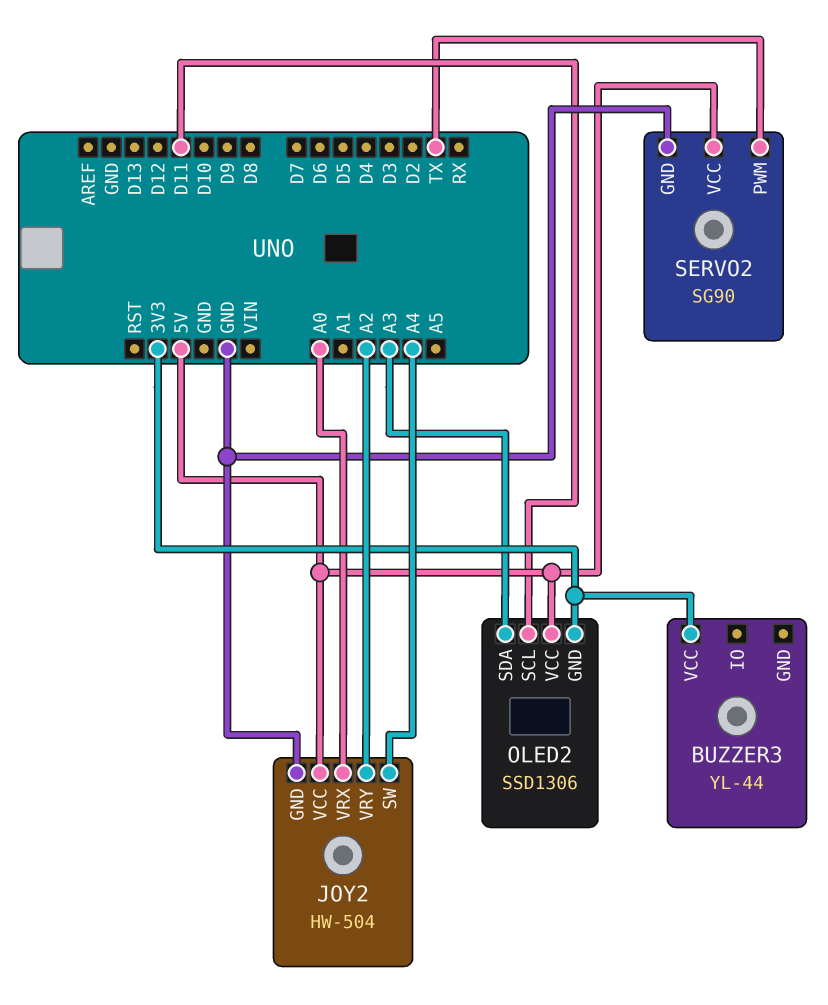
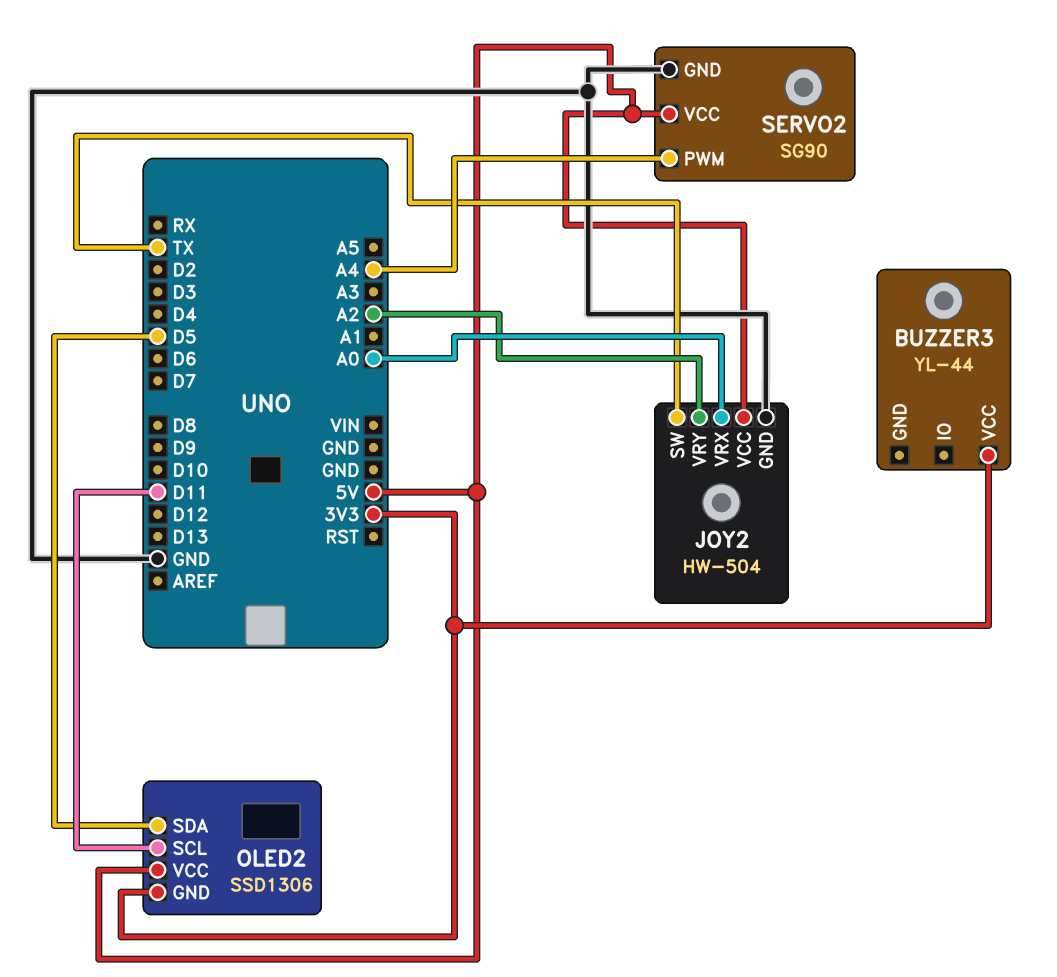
JOY2 pin SW: A4 -> TX
OLED2 pin SDA: A3 -> D5
SERVO2 pin PWM: TX -> A4

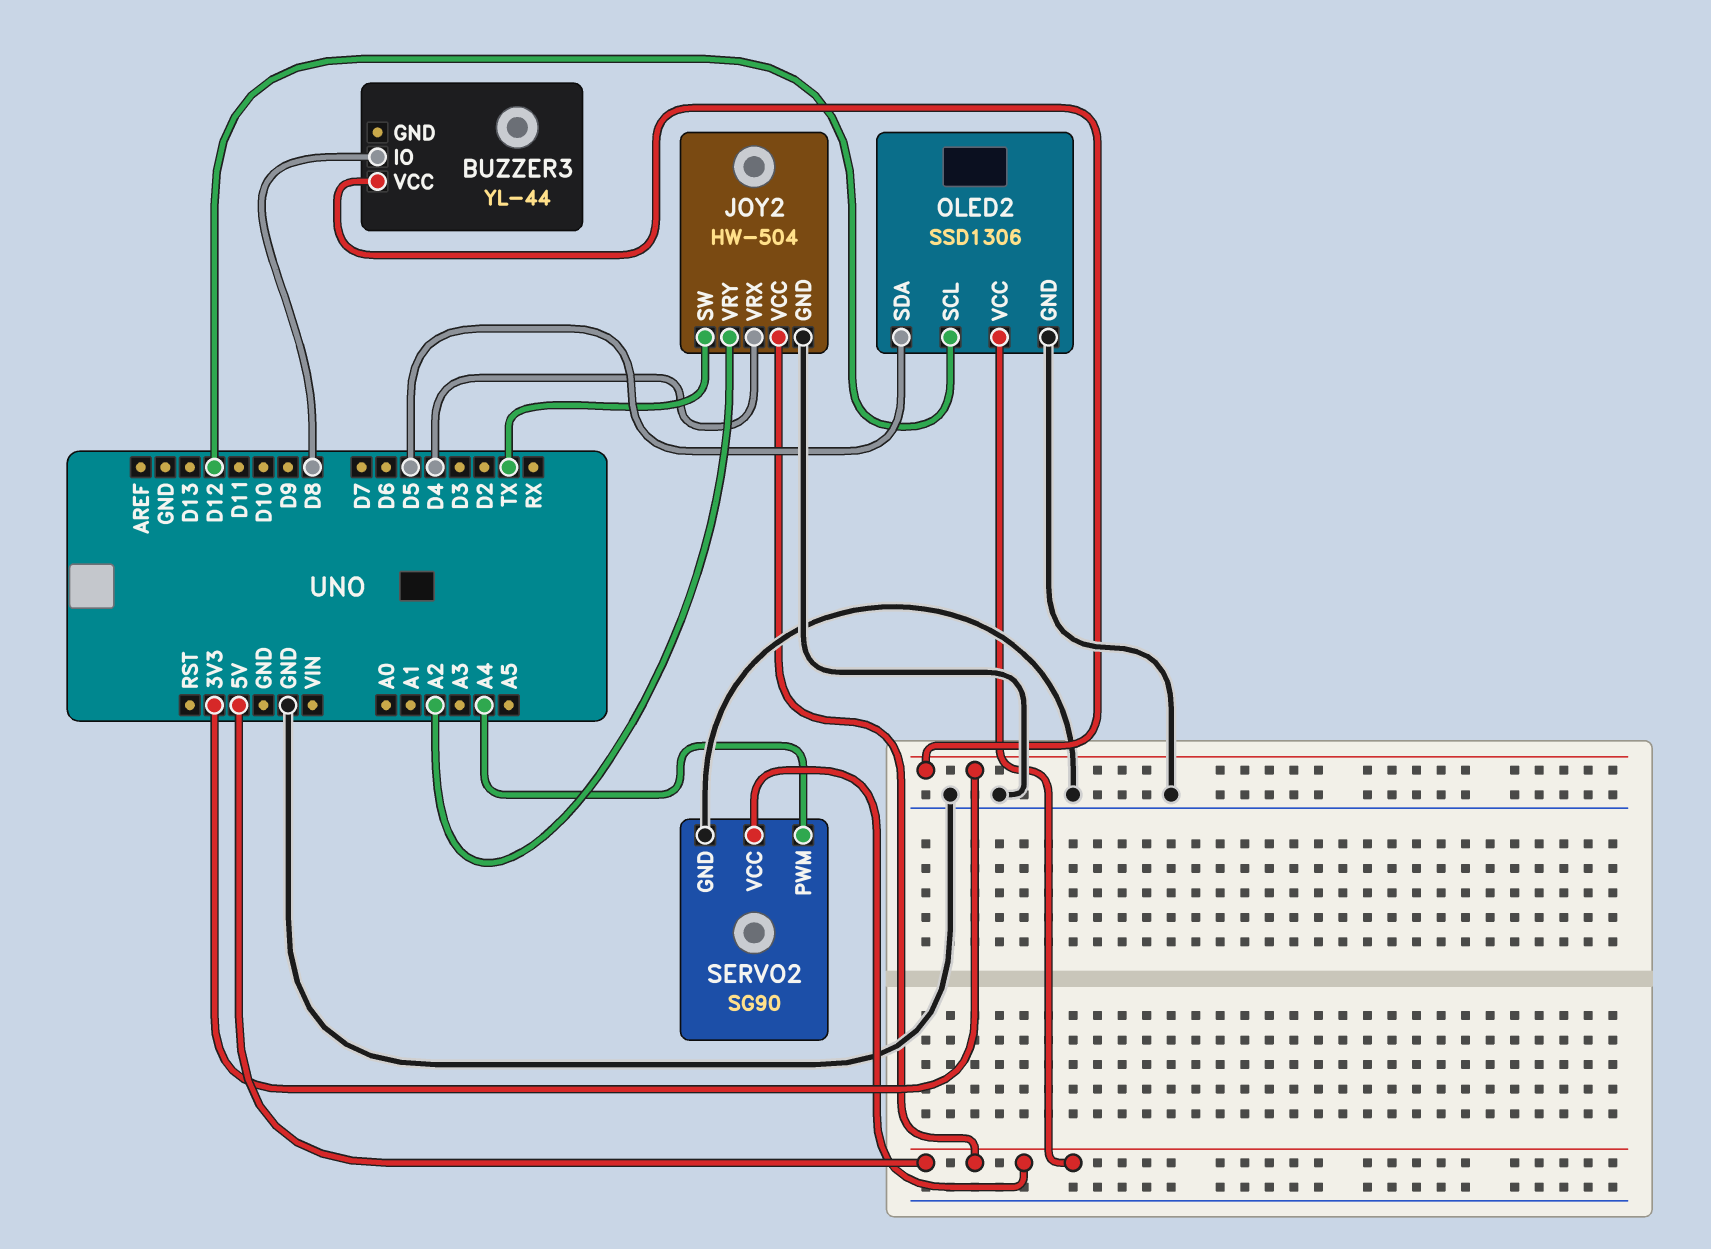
BUZZER3 pin IO: none -> D8
JOY2 pin VRX: A0 -> D4
OLED2 pin GND: 3V3 -> GND
OLED2 pin SCL: D11 -> D12

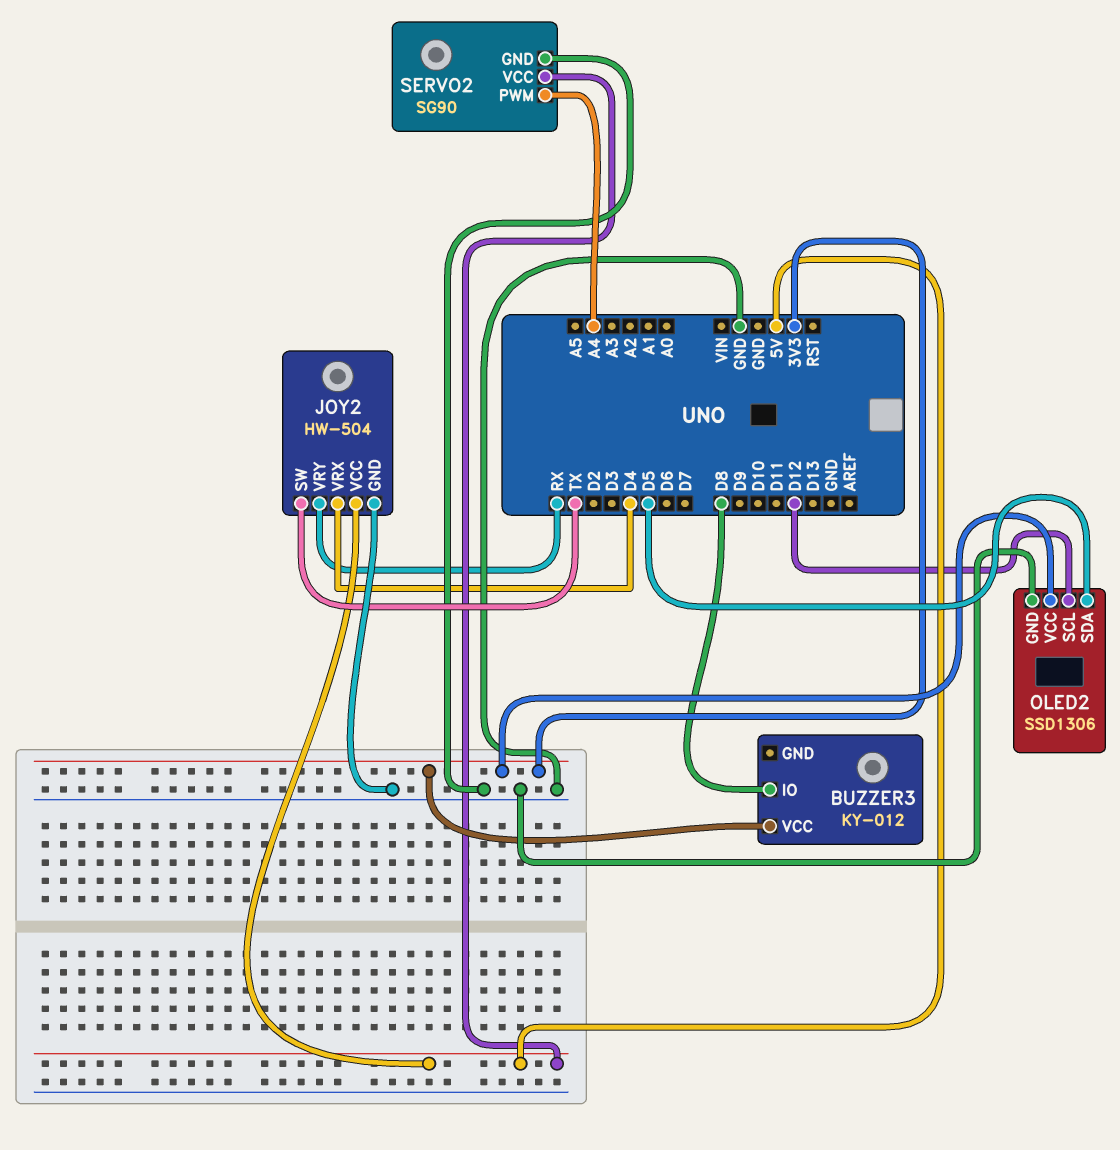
BUZZER3: YL-44 -> KY-012
JOY2 pin VRY: A2 -> RX
OLED2 pin VCC: 5V -> 3V3

